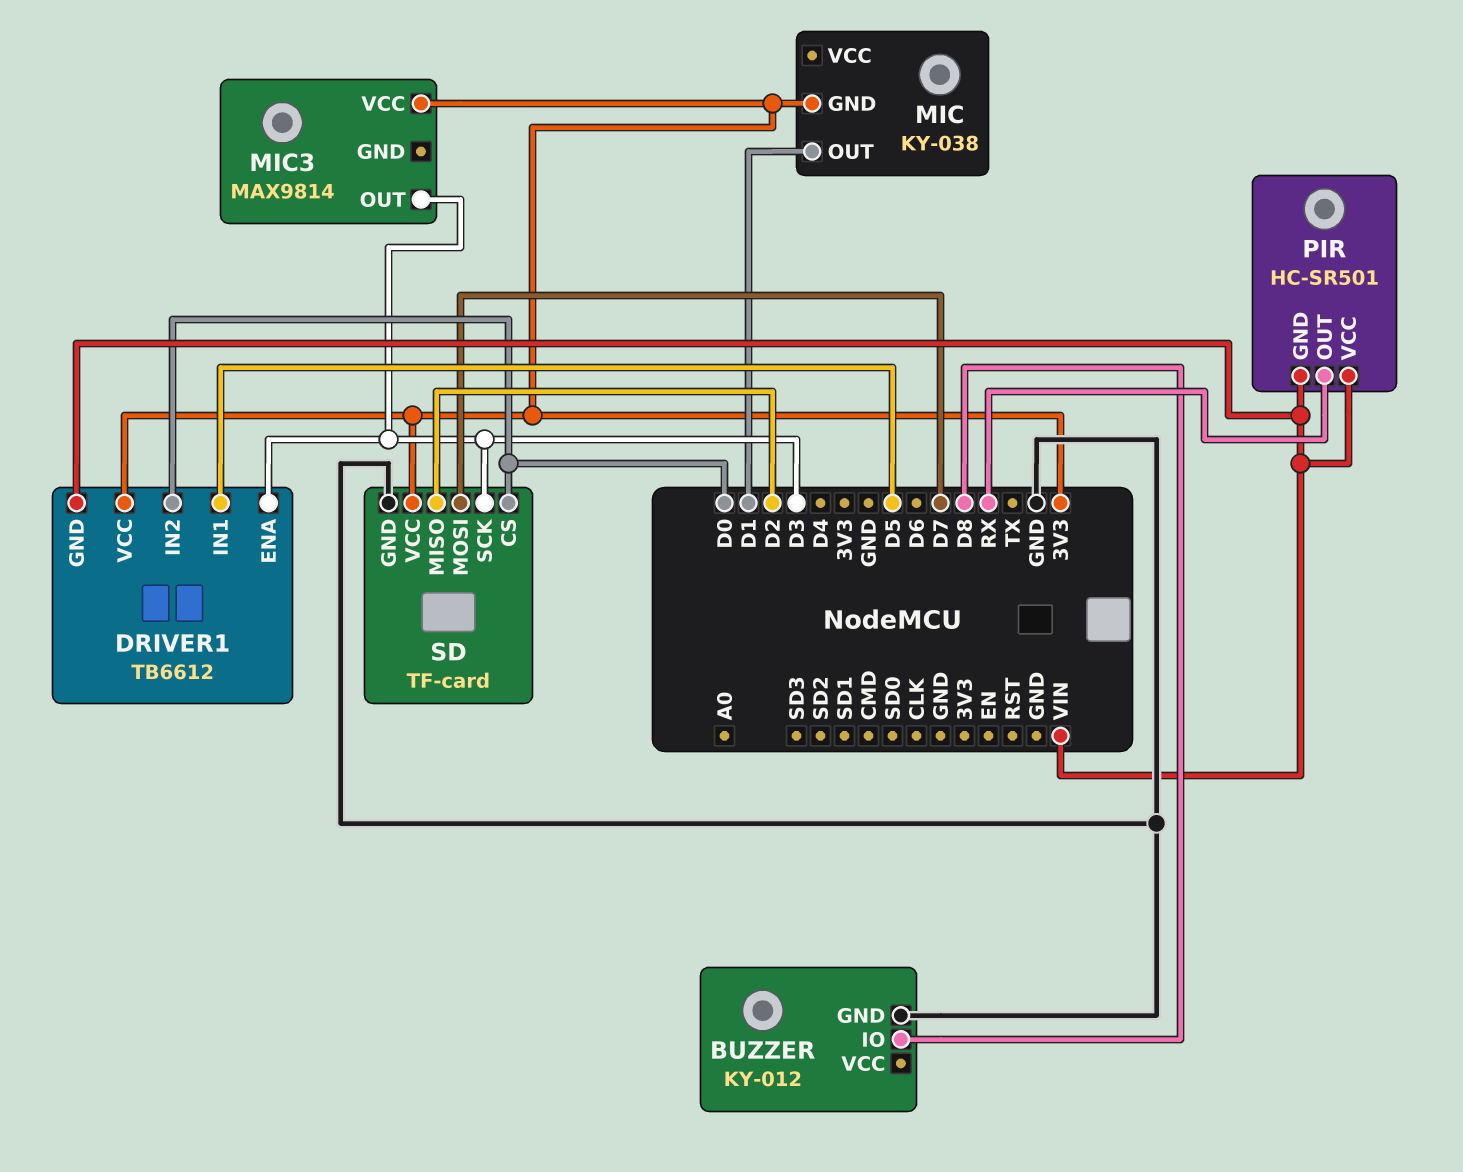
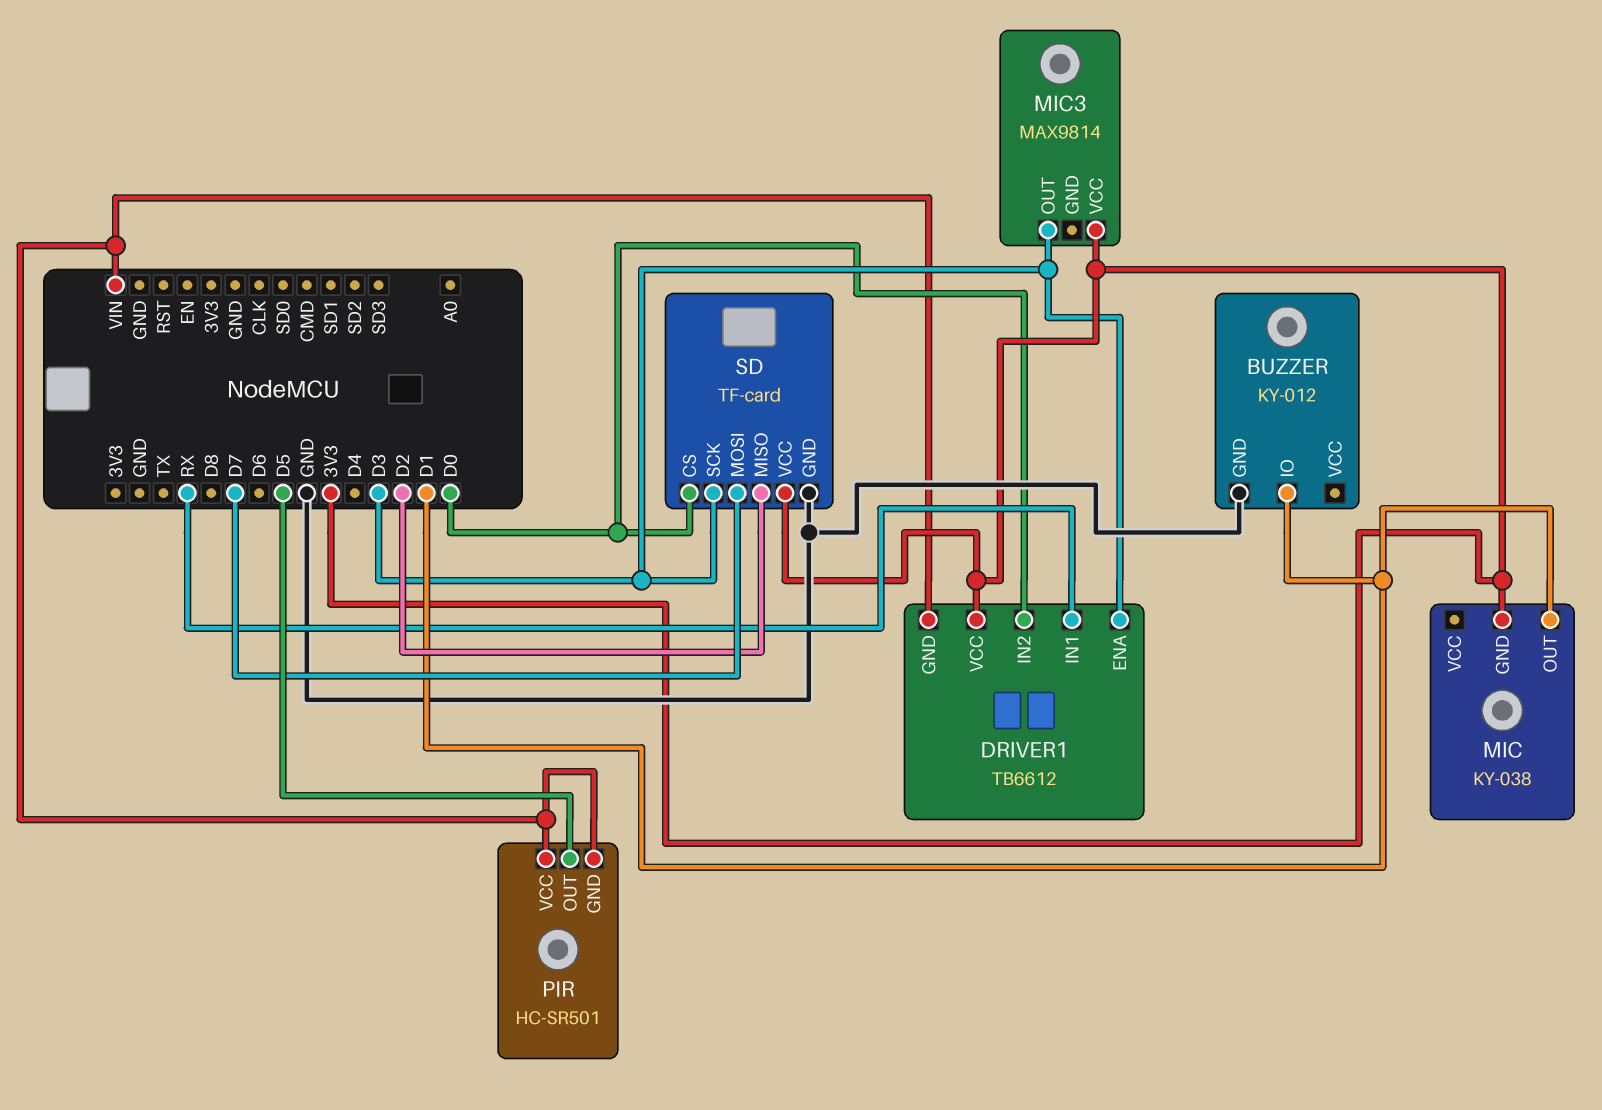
BUZZER pin IO: D8 -> D1
DRIVER1 pin IN1: D5 -> RX
PIR pin OUT: RX -> D5

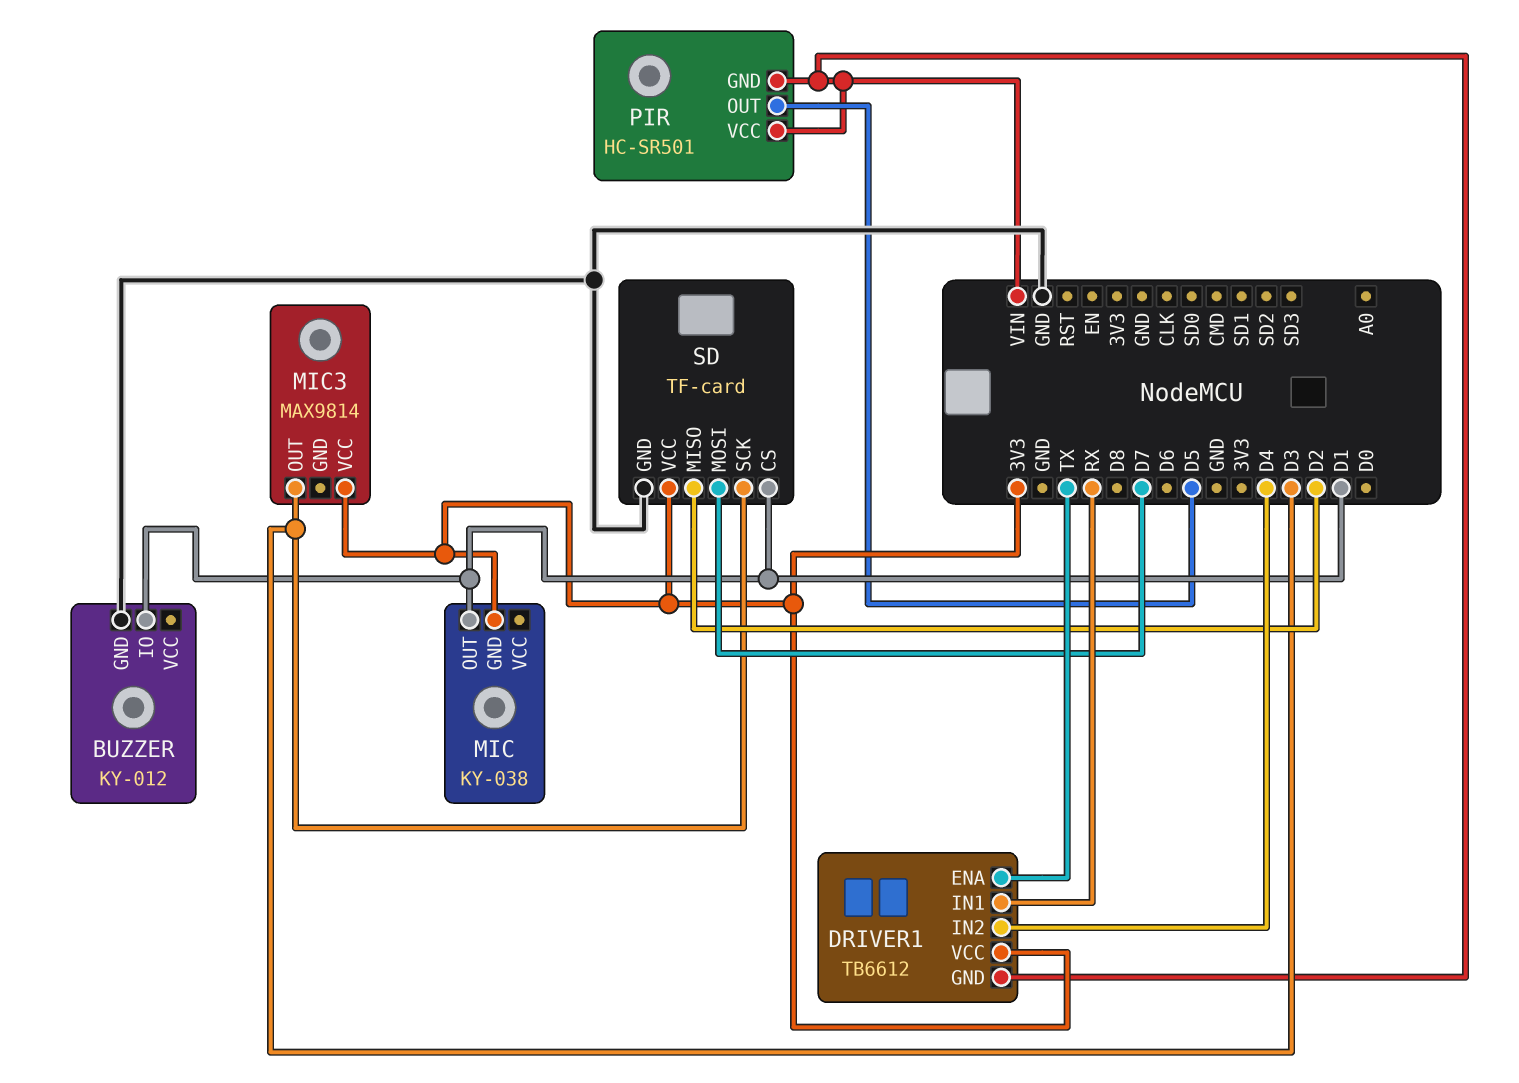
DRIVER1 pin ENA: D3 -> TX
DRIVER1 pin IN2: D0 -> D4
SD pin CS: D0 -> D1

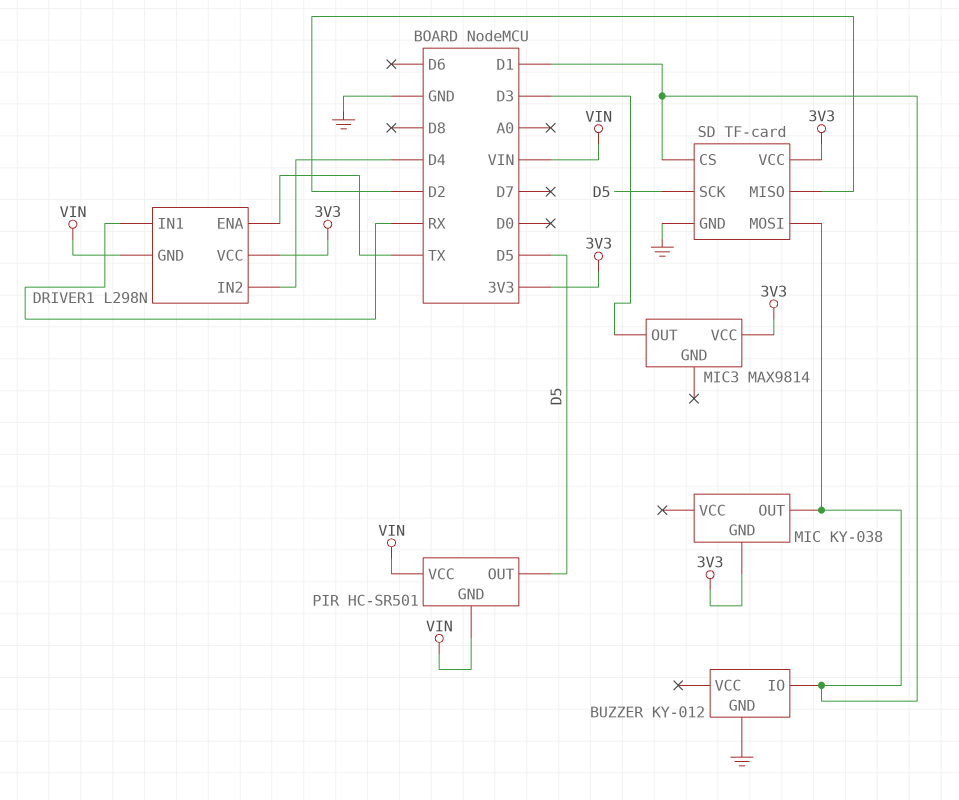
DRIVER1: TB6612 -> L298N
SD pin MOSI: D7 -> D1
SD pin SCK: D3 -> D5

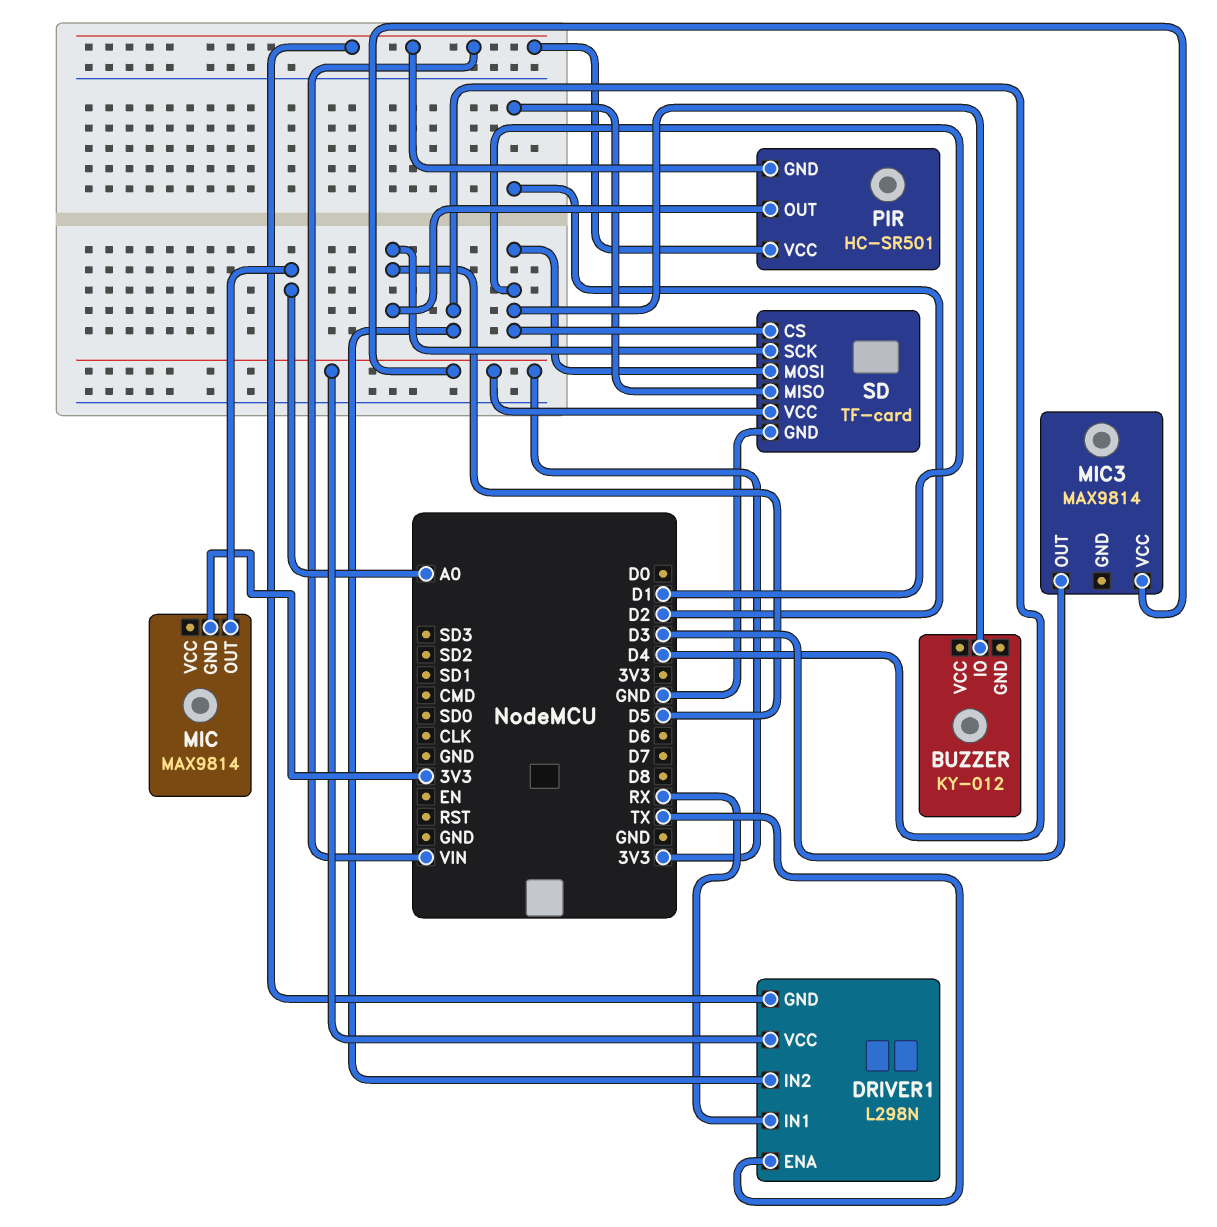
BUZZER pin GND: GND -> none
MIC: KY-038 -> MAX9814
MIC pin OUT: D1 -> A0

